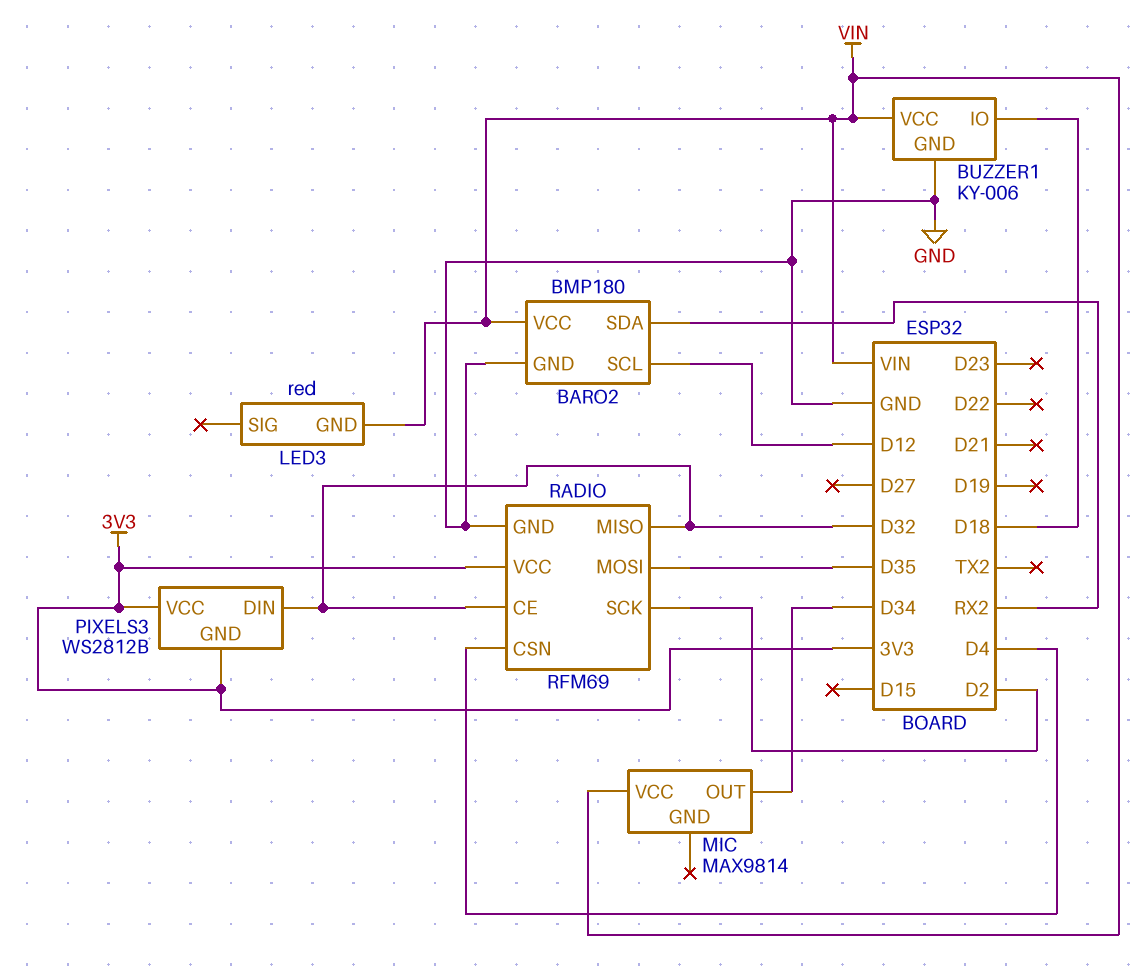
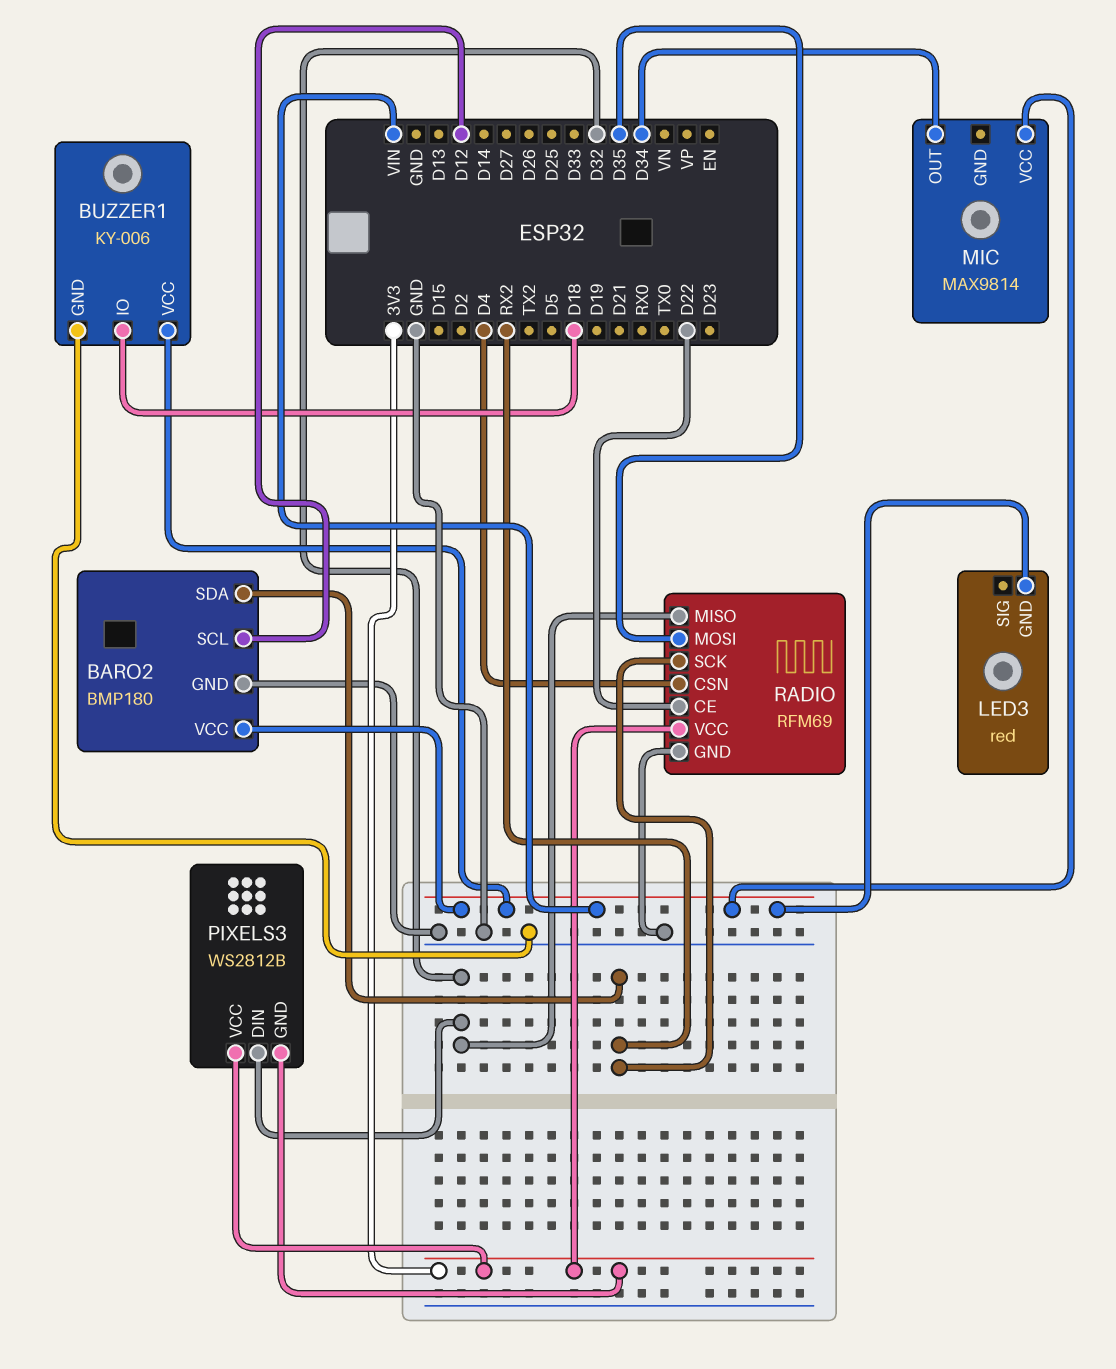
RADIO pin CE: D32 -> D22
RADIO pin SCK: D2 -> RX2

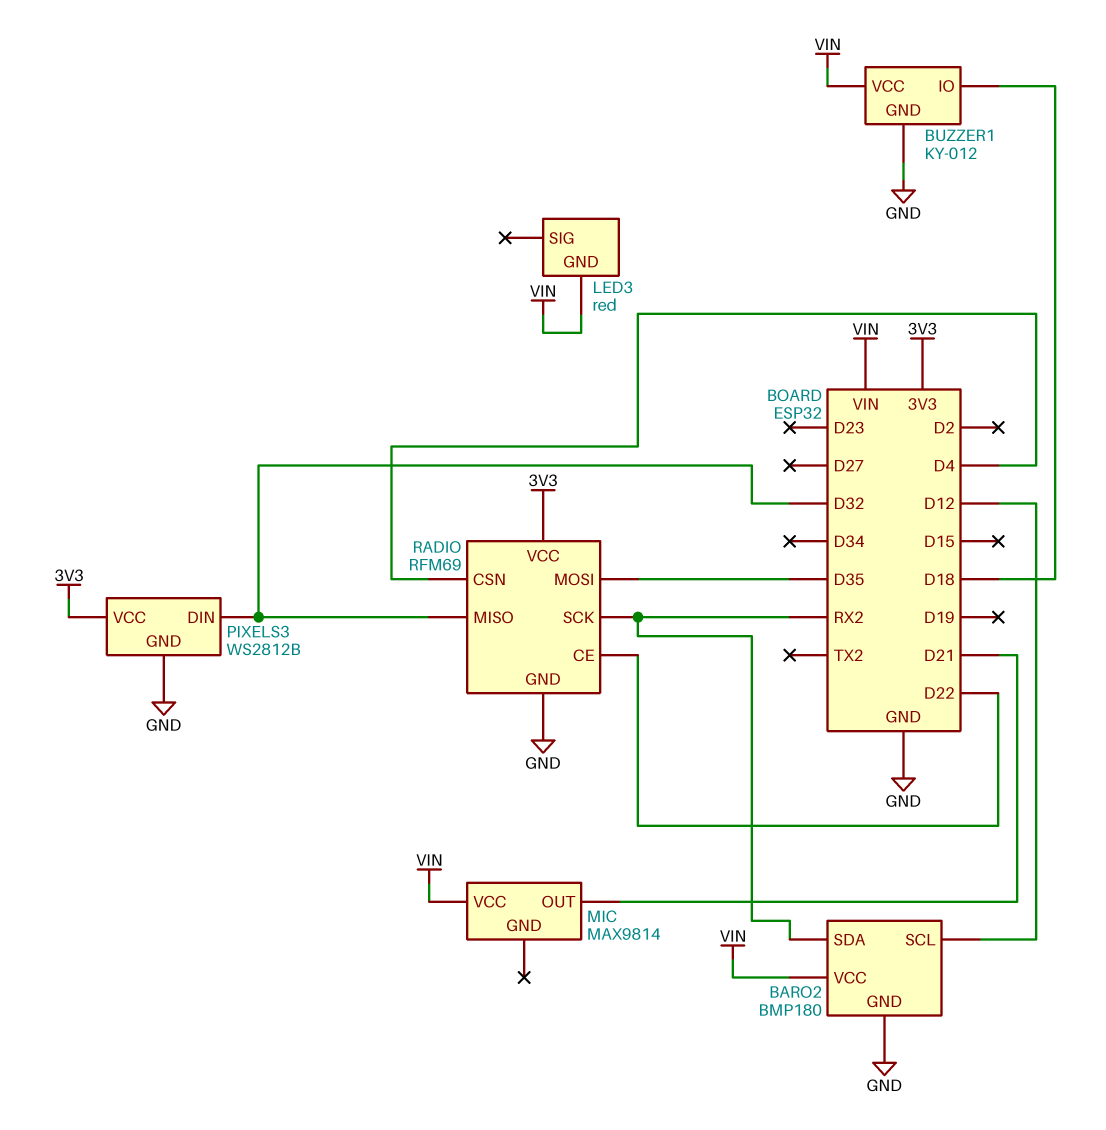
BUZZER1: KY-006 -> KY-012
MIC pin OUT: D34 -> D21
PIXELS3 pin GND: 3V3 -> GND

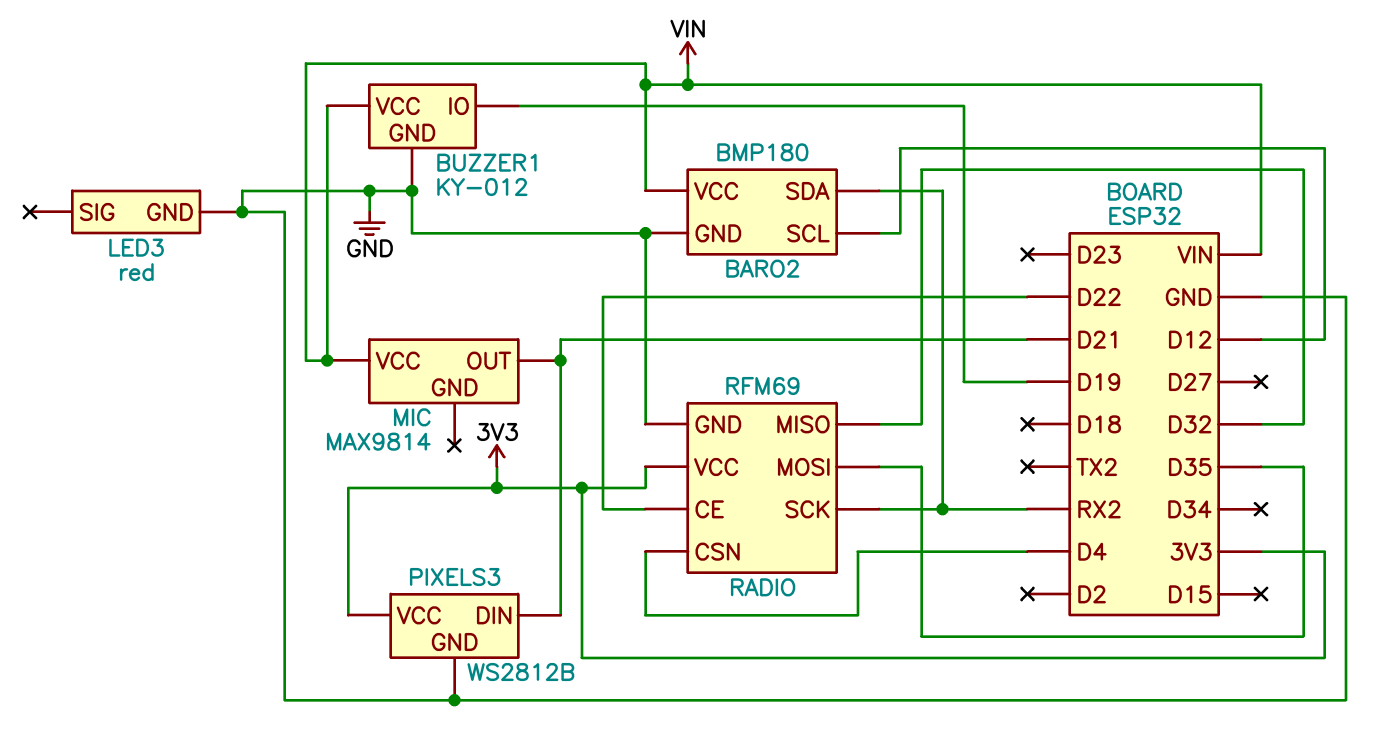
BUZZER1 pin IO: D18 -> D19
LED3 pin GND: VIN -> GND
PIXELS3 pin DIN: D32 -> D21

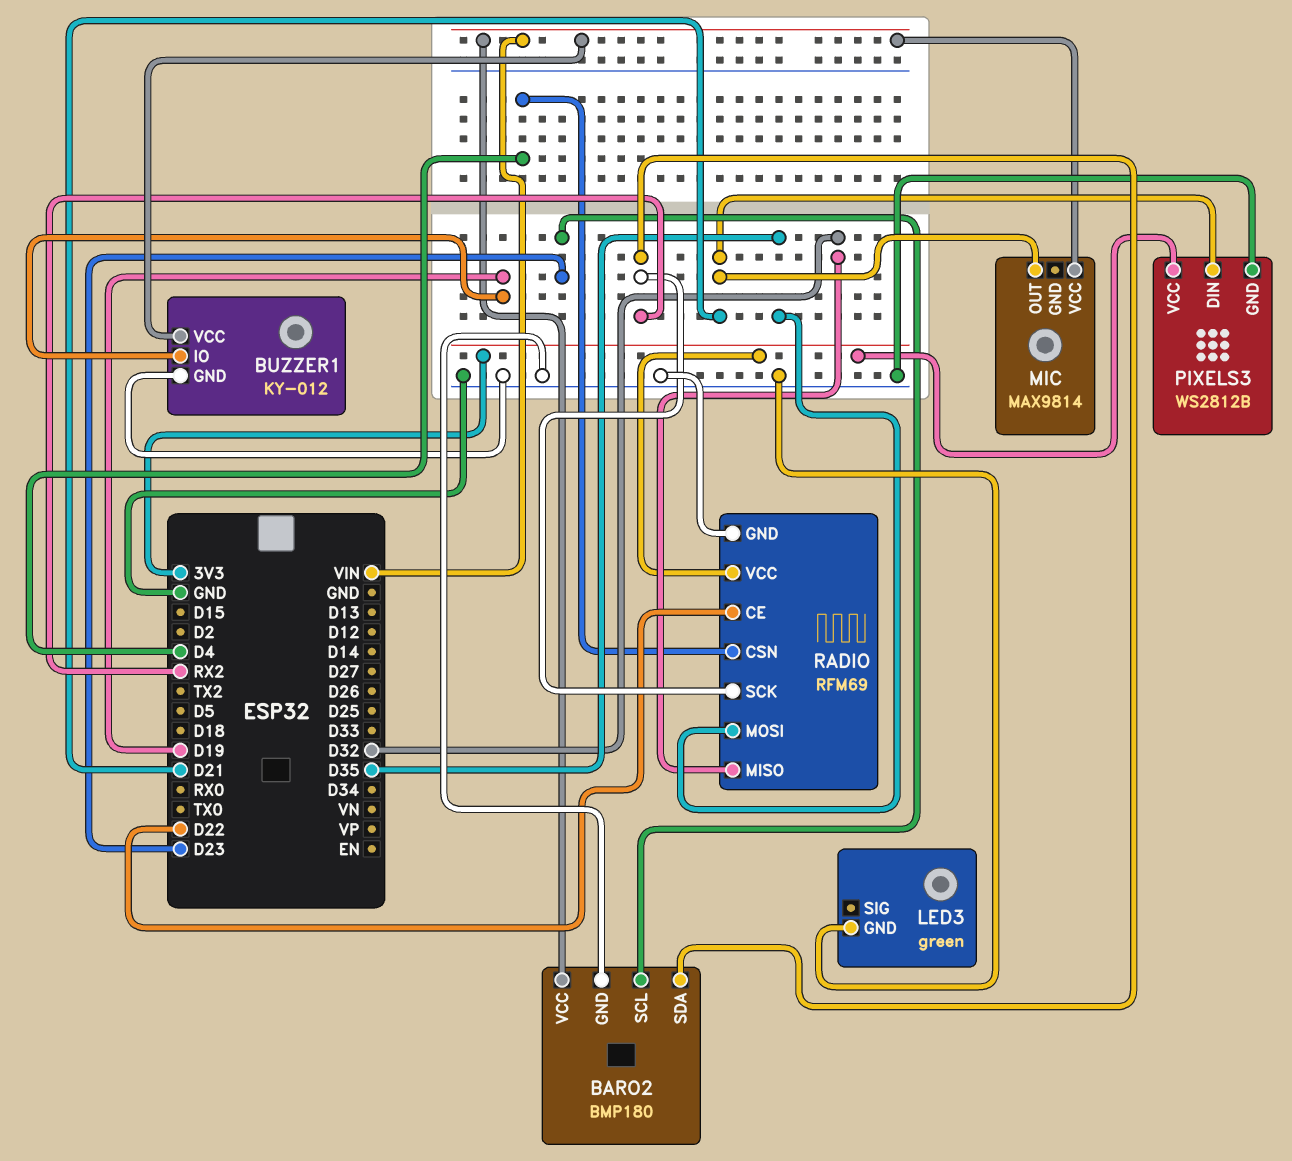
BARO2 pin SCL: D12 -> D23
LED3: red -> green

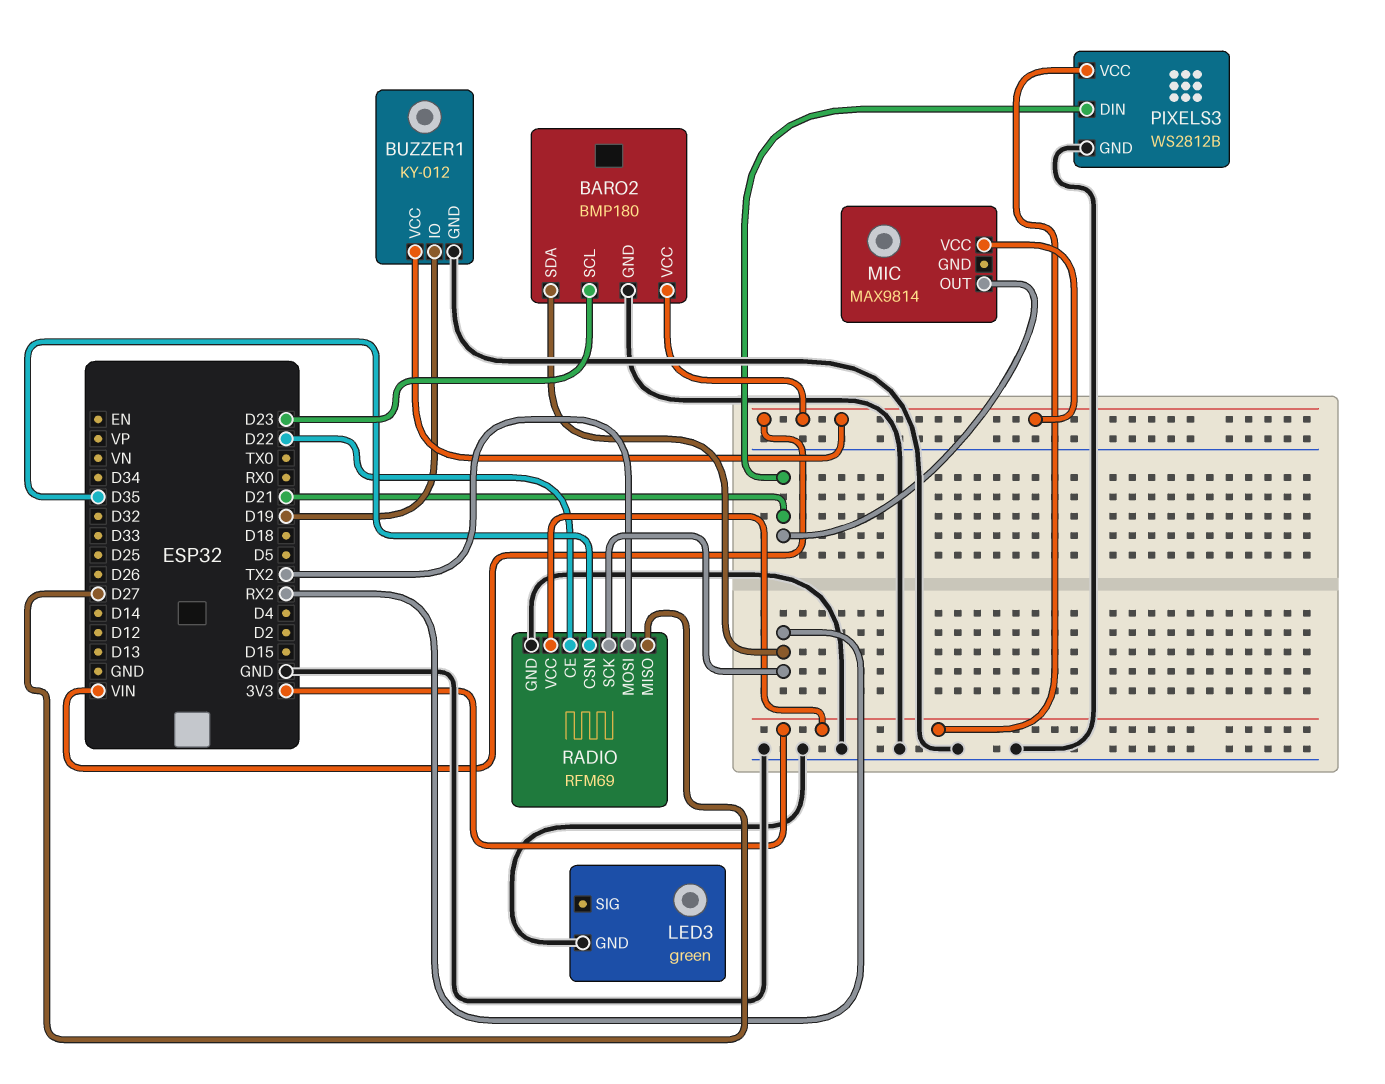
RADIO pin CSN: D4 -> D35
RADIO pin MISO: D32 -> D27
RADIO pin MOSI: D35 -> TX2

